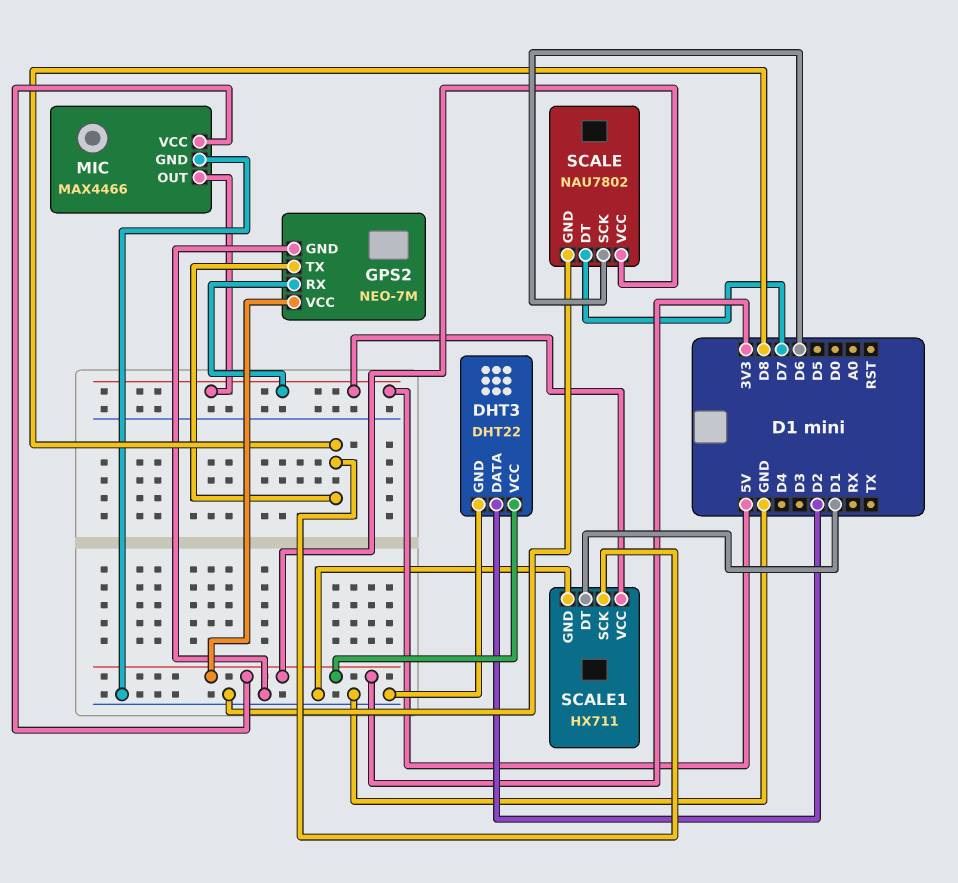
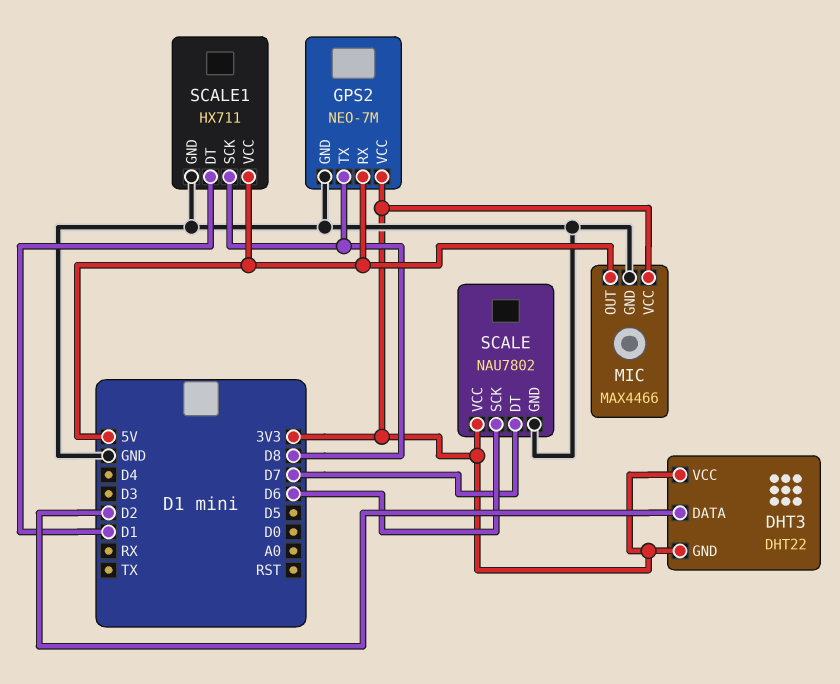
DHT3 pin GND: GND -> 3V3

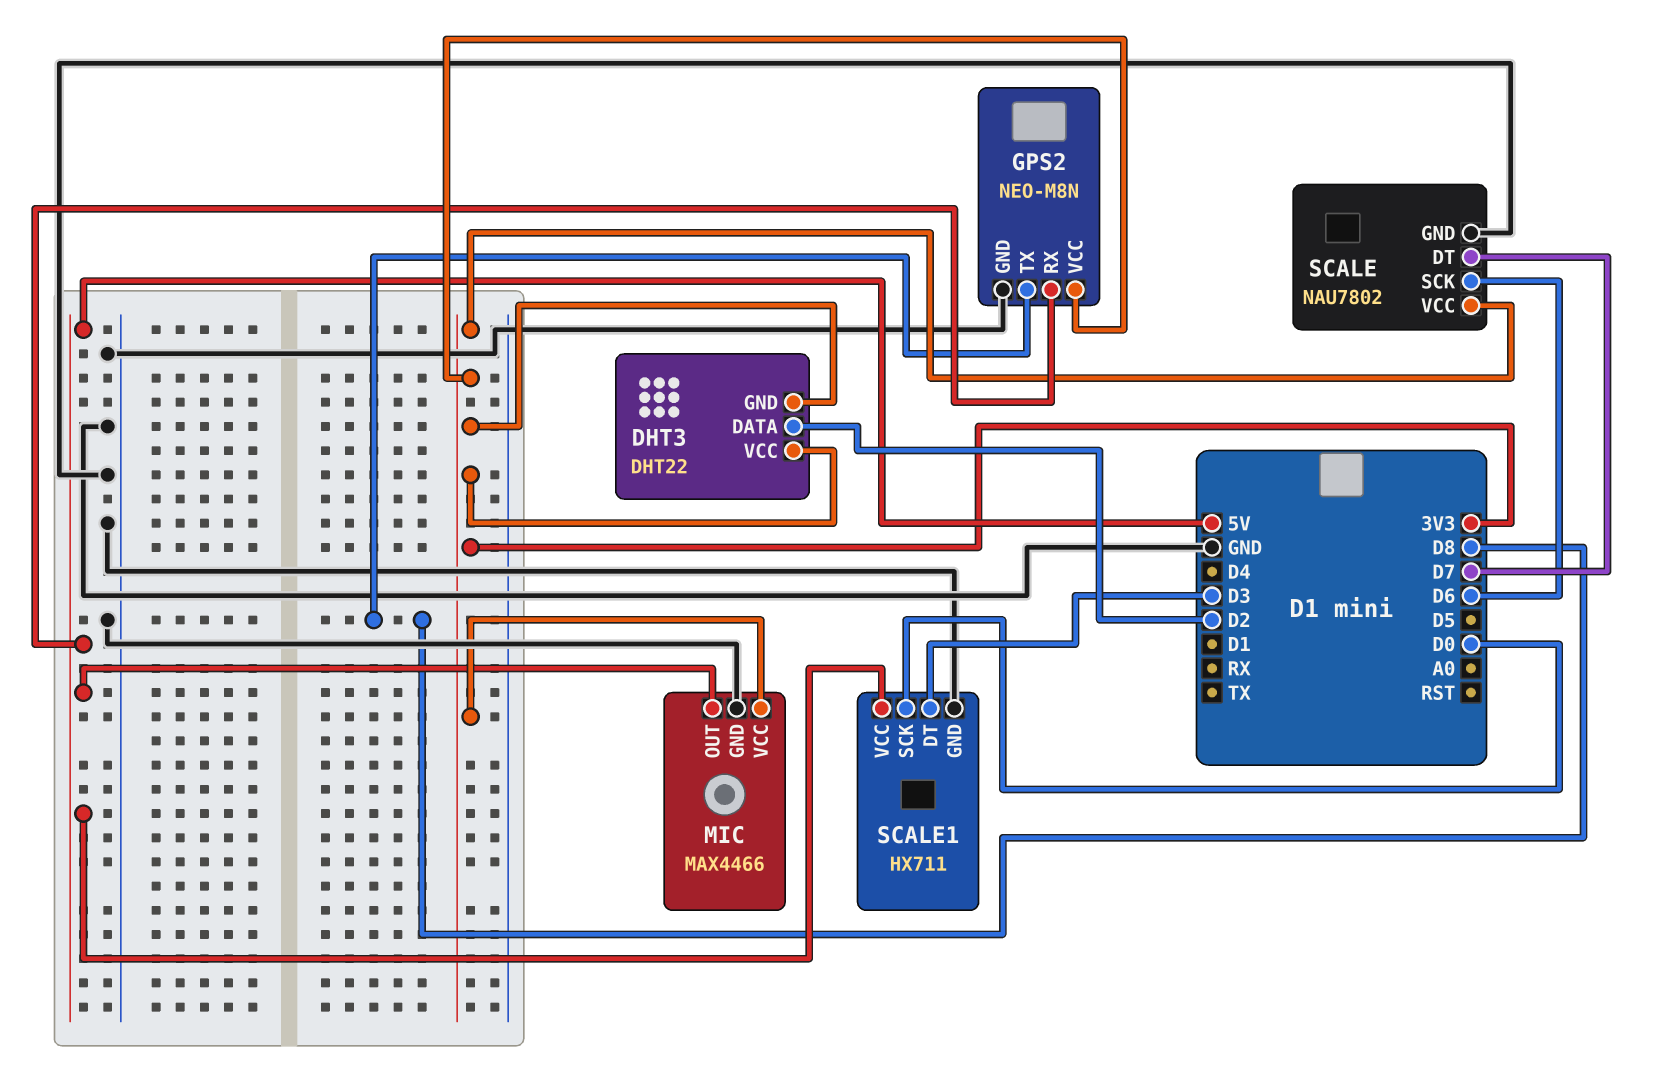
GPS2: NEO-7M -> NEO-M8N
SCALE1 pin DT: D1 -> D3
SCALE1 pin SCK: D8 -> D0

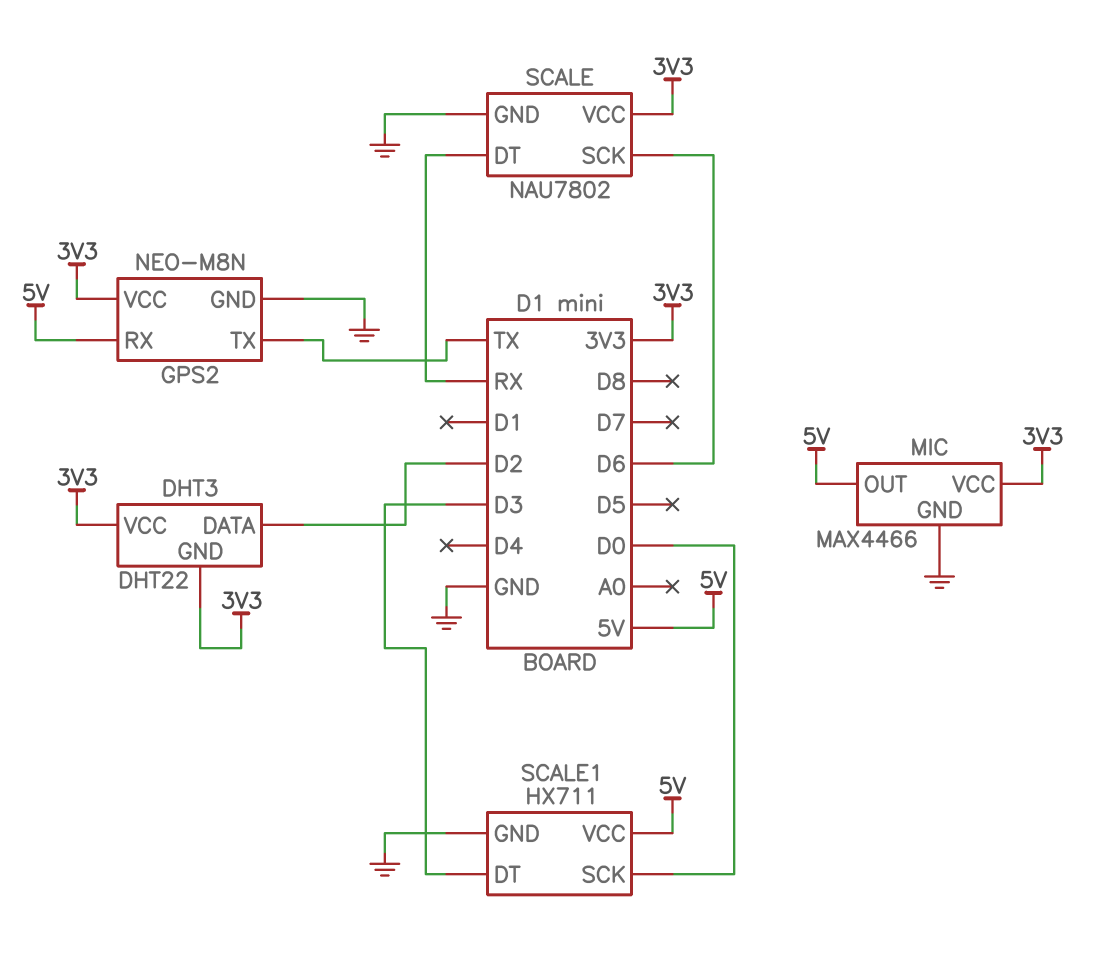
GPS2 pin TX: D8 -> TX
SCALE pin DT: D7 -> RX

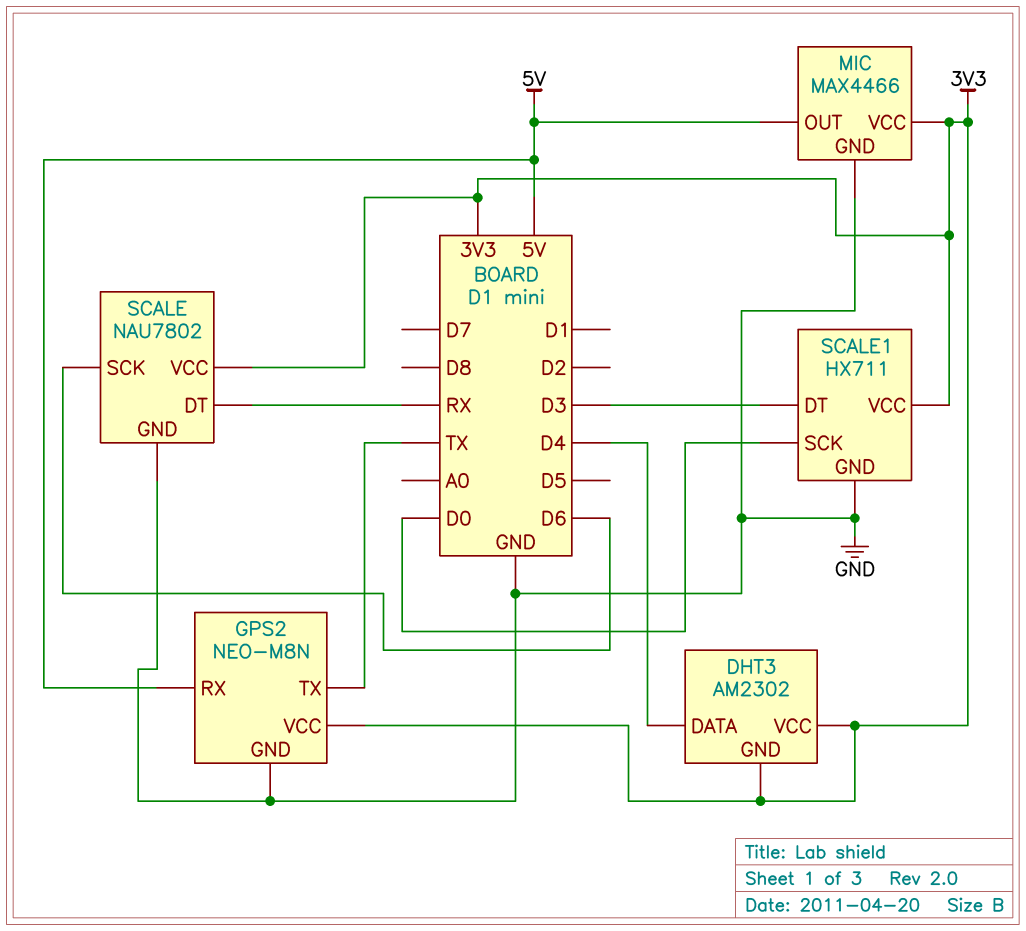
DHT3: DHT22 -> AM2302
DHT3 pin DATA: D2 -> D4
SCALE1 pin VCC: 5V -> 3V3

